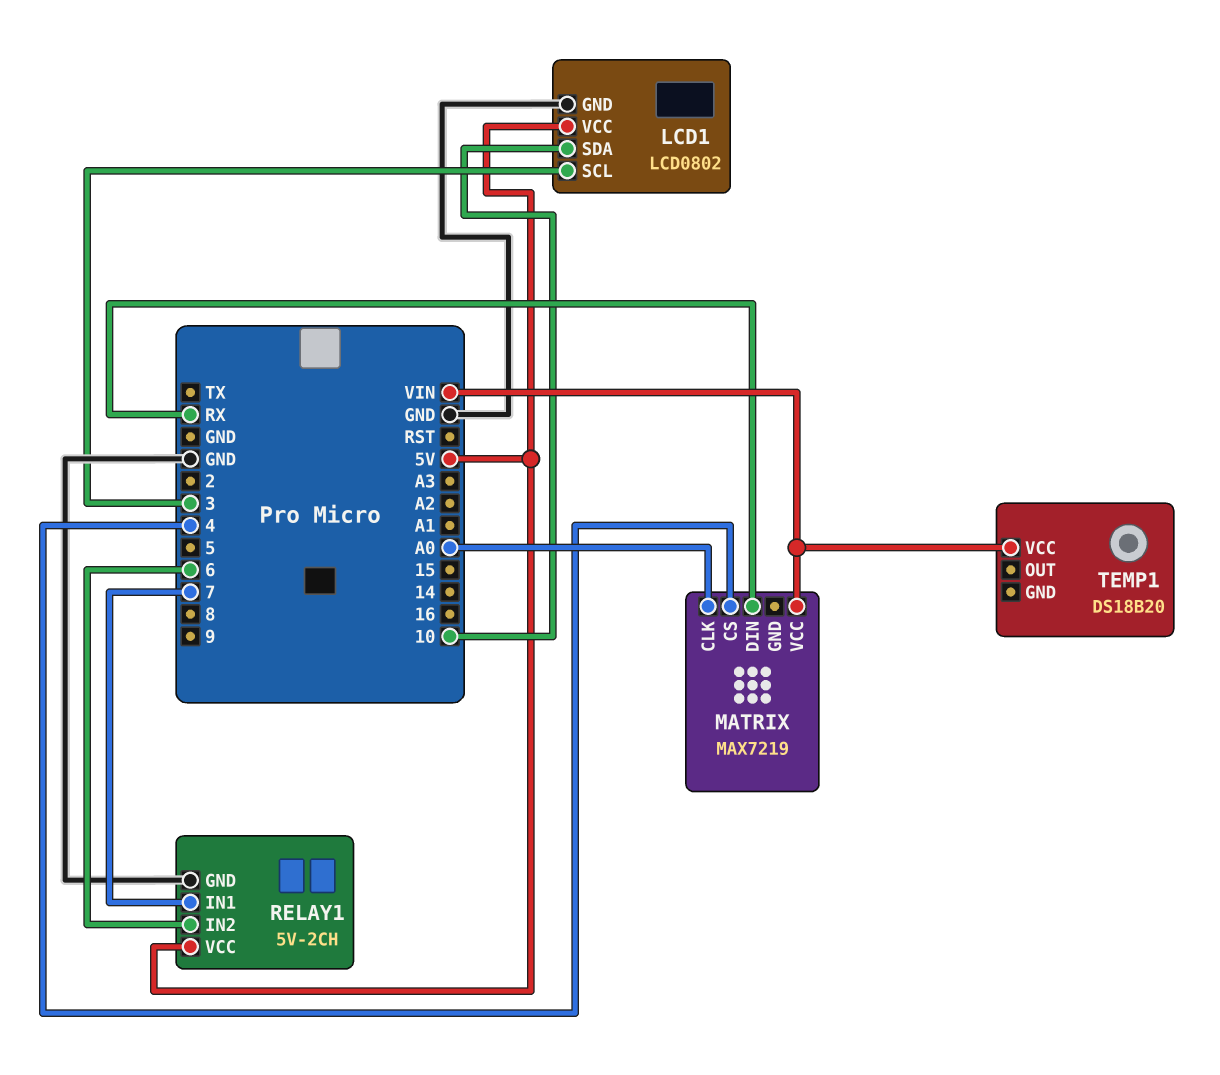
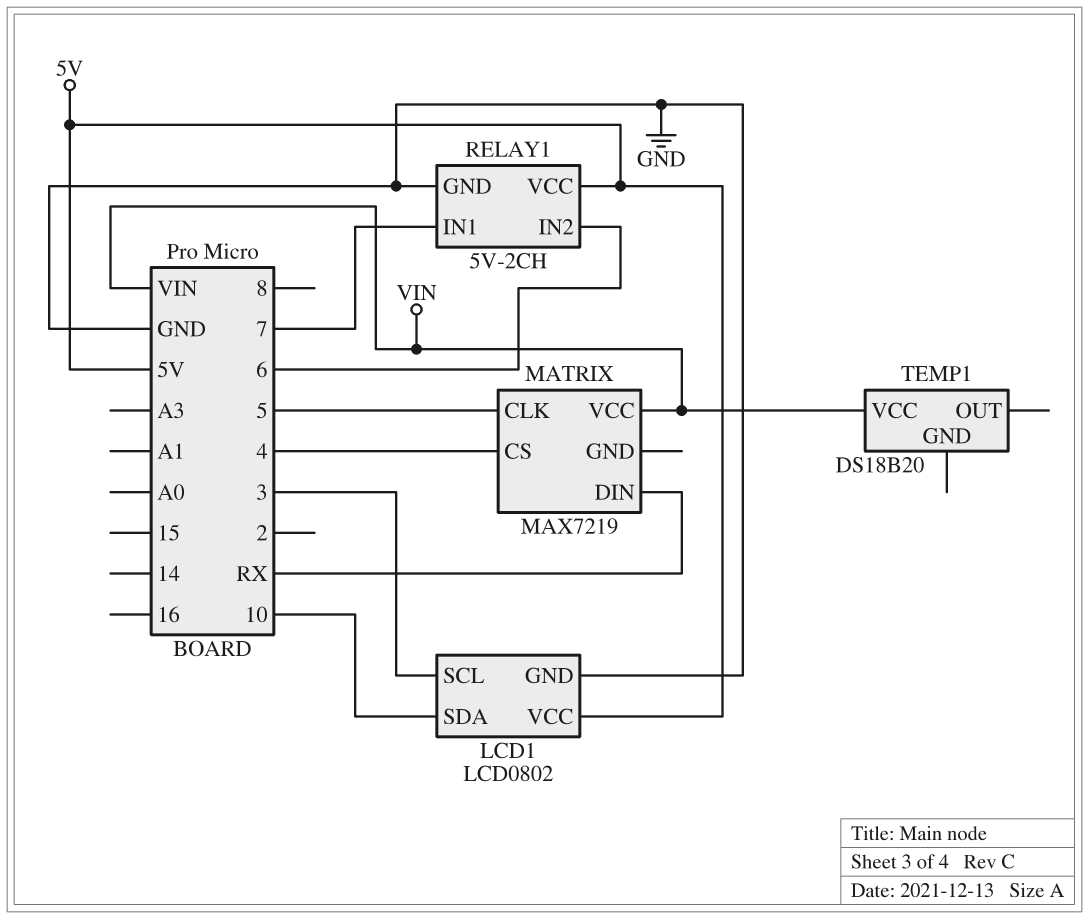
MATRIX pin CLK: A0 -> 5

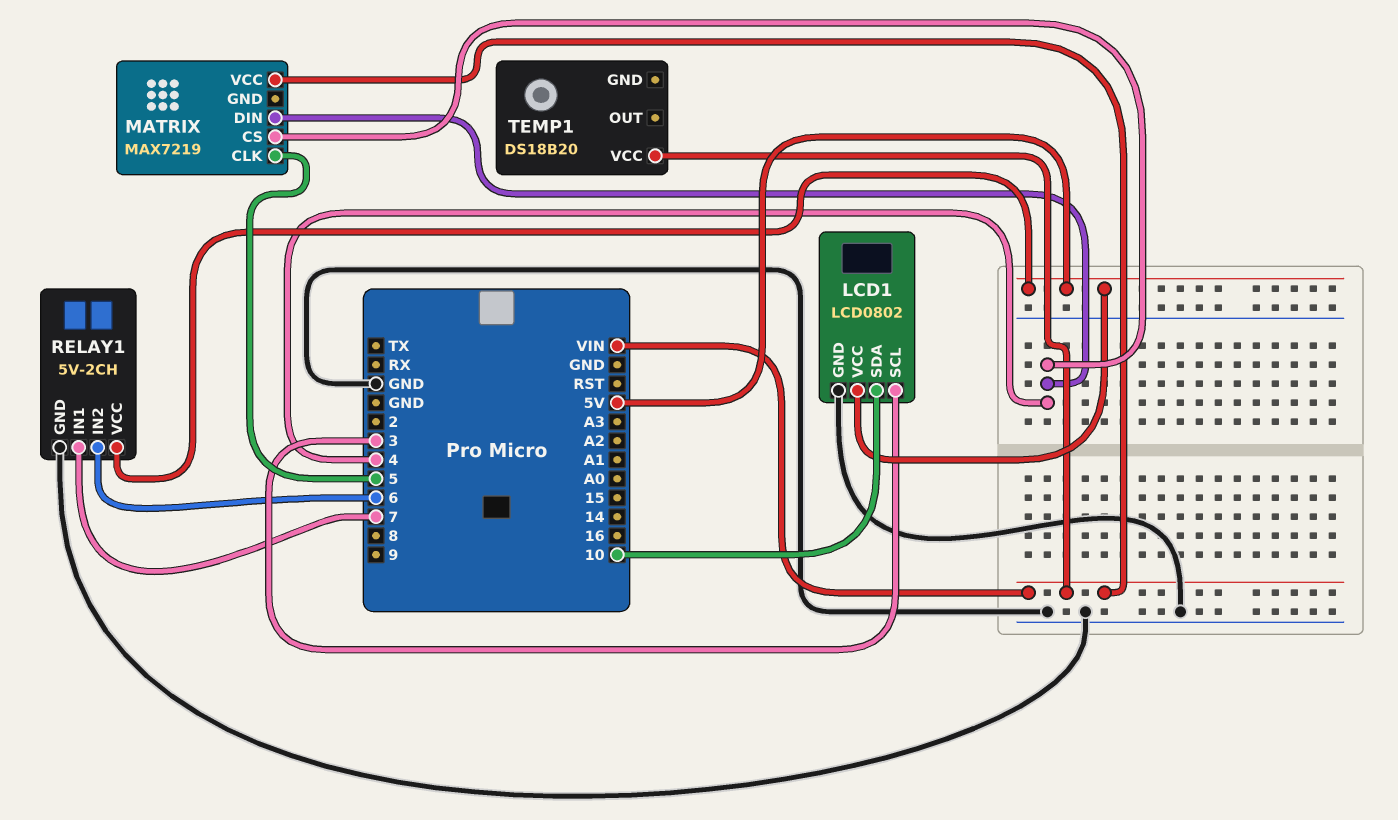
MATRIX pin DIN: RX -> 4

